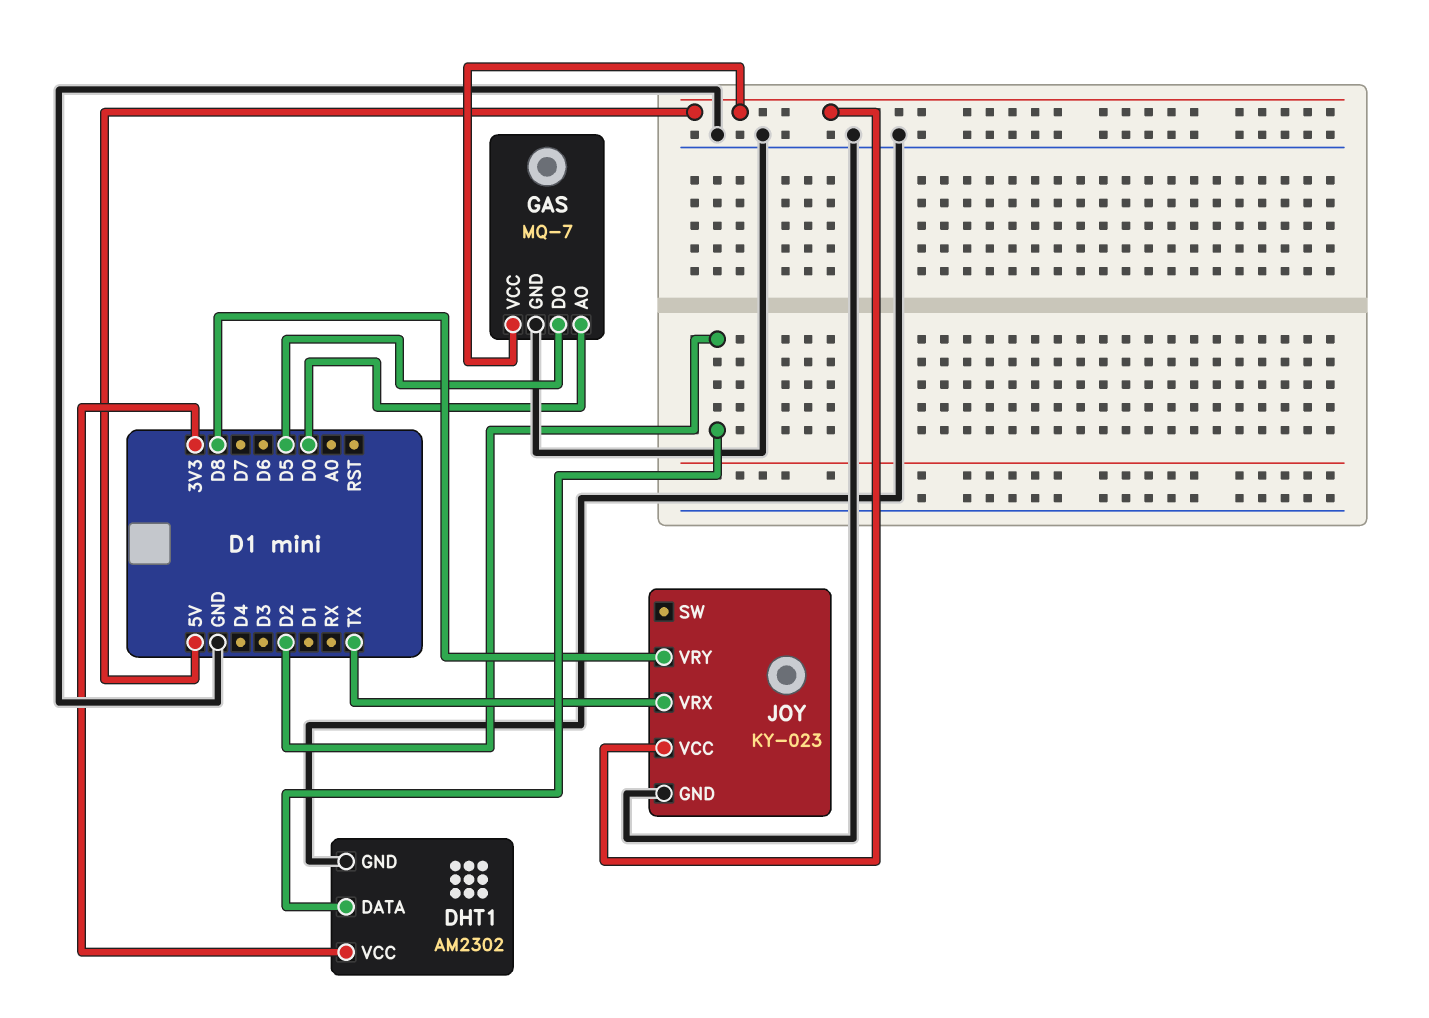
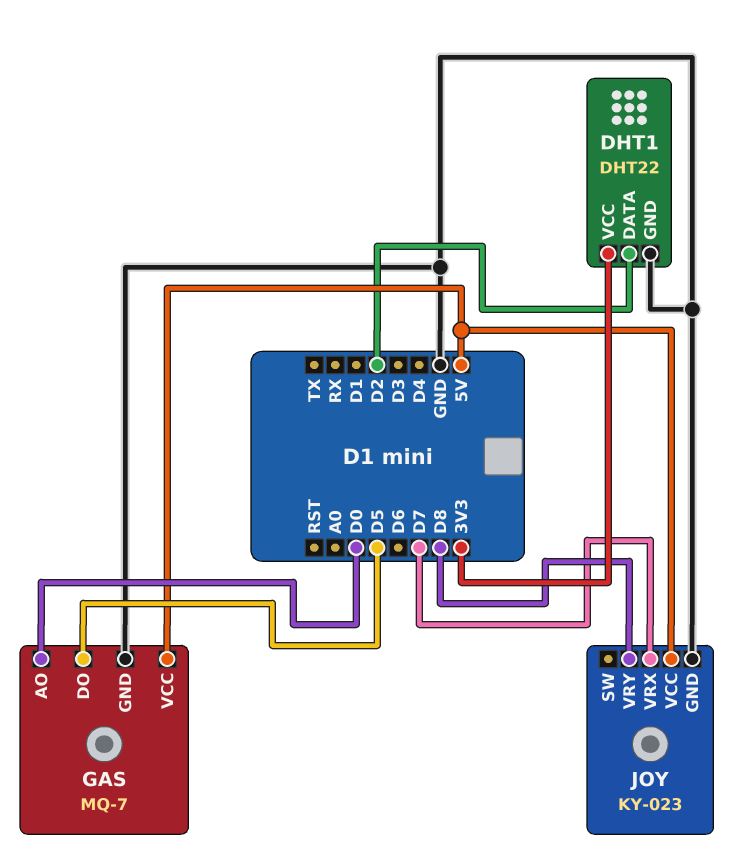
DHT1: AM2302 -> DHT22
JOY pin VRX: TX -> D7

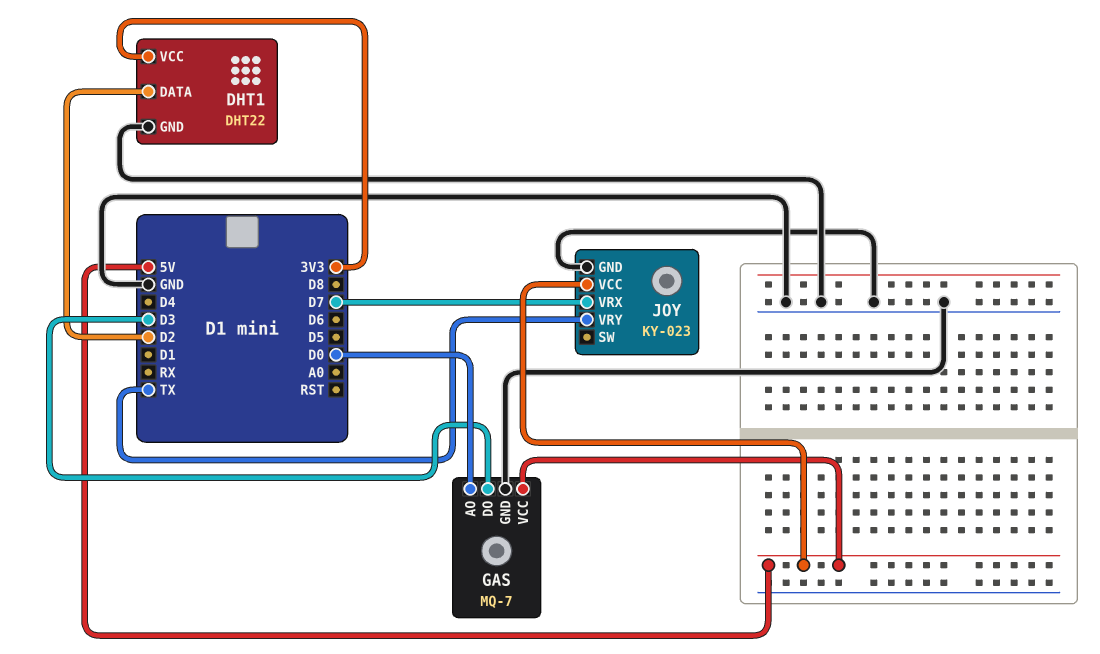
GAS pin DO: D5 -> D3
JOY pin VRY: D8 -> TX

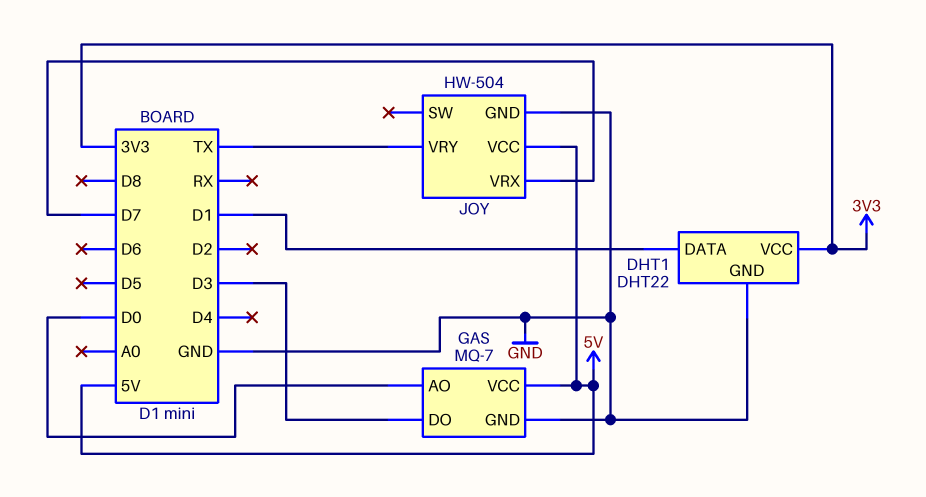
DHT1 pin DATA: D2 -> D1
JOY: KY-023 -> HW-504

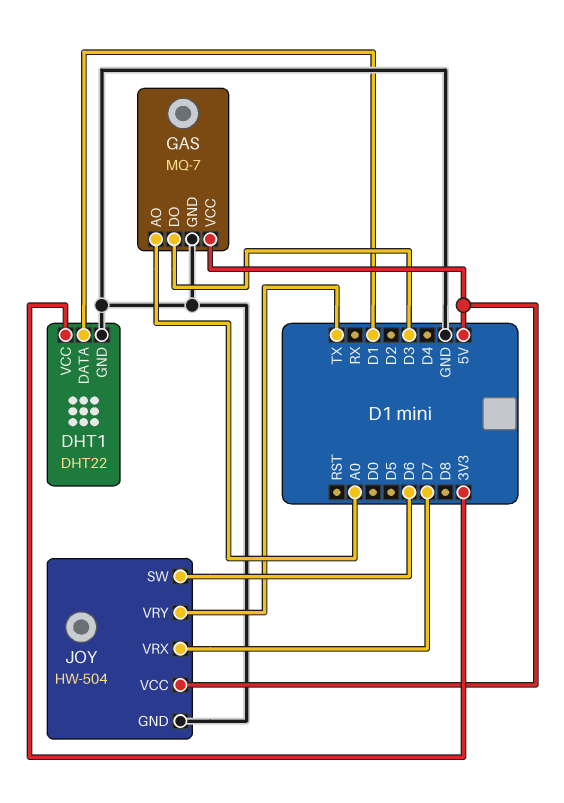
GAS pin AO: D0 -> A0
JOY pin SW: none -> D6

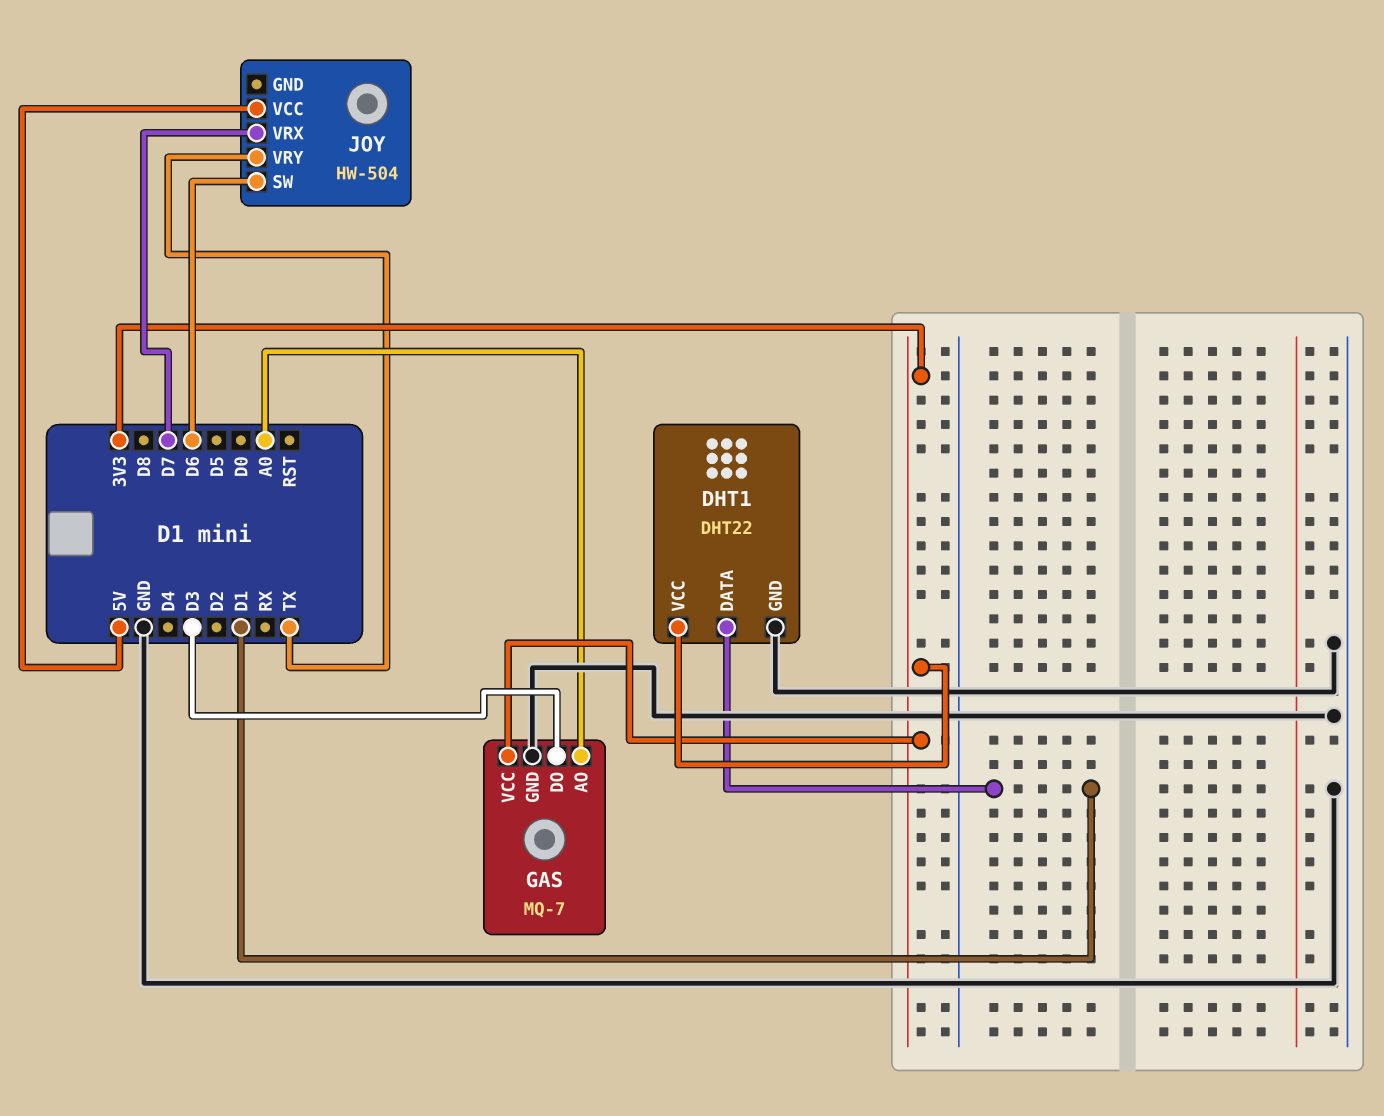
GAS pin VCC: 5V -> 3V3
JOY pin GND: GND -> none

